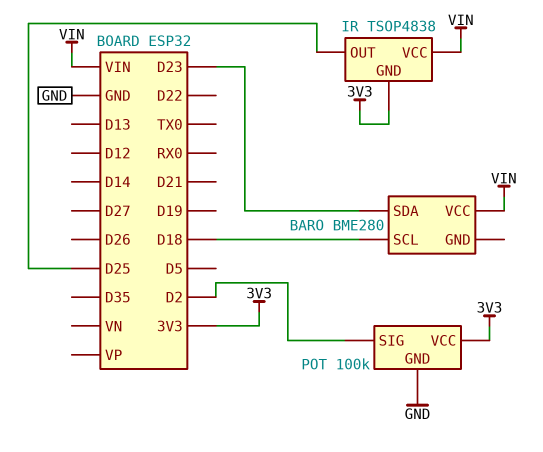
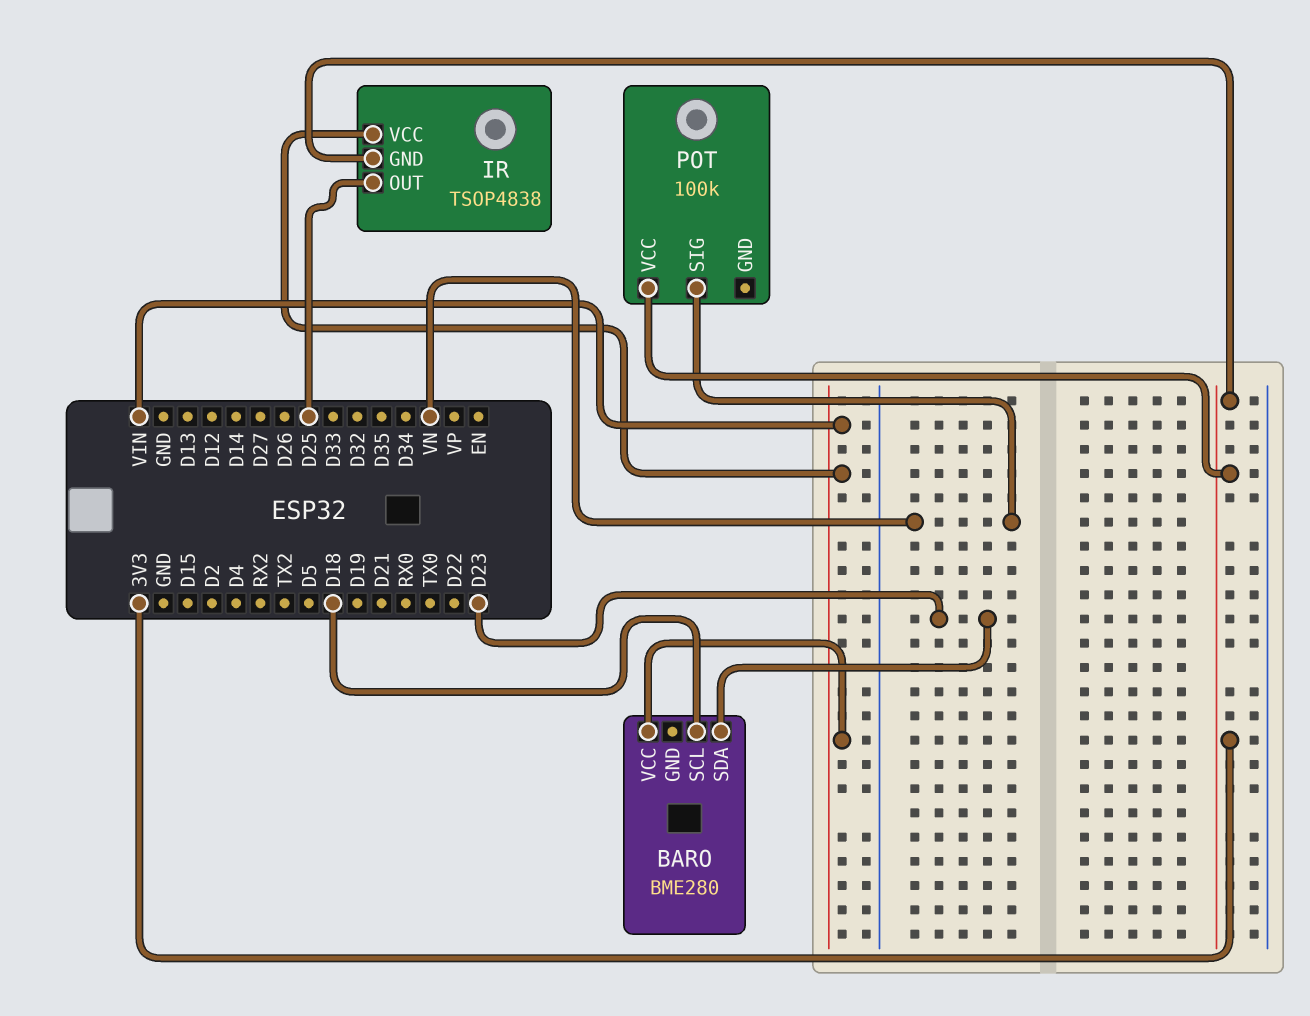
POT pin GND: GND -> none
POT pin SIG: D2 -> VN

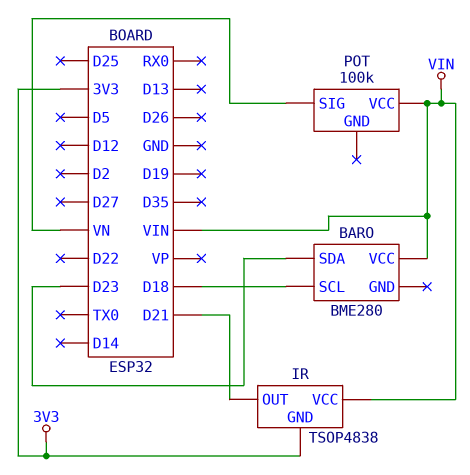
IR pin OUT: D25 -> D21
POT pin VCC: 3V3 -> VIN

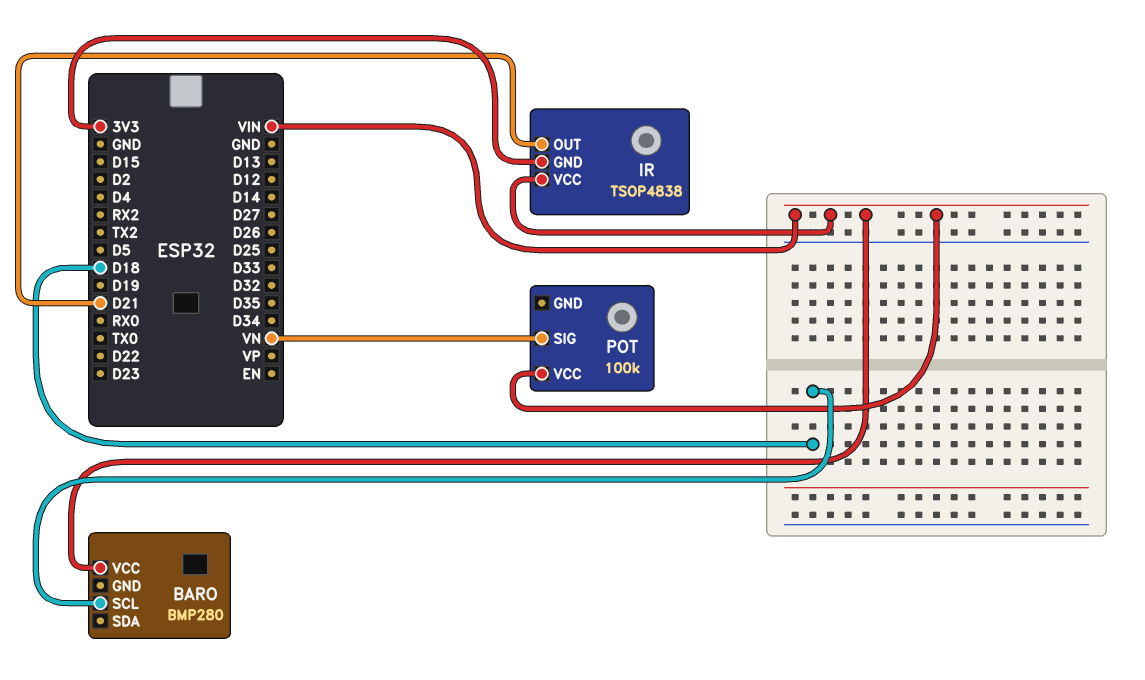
BARO: BME280 -> BMP280
BARO pin SDA: D23 -> none

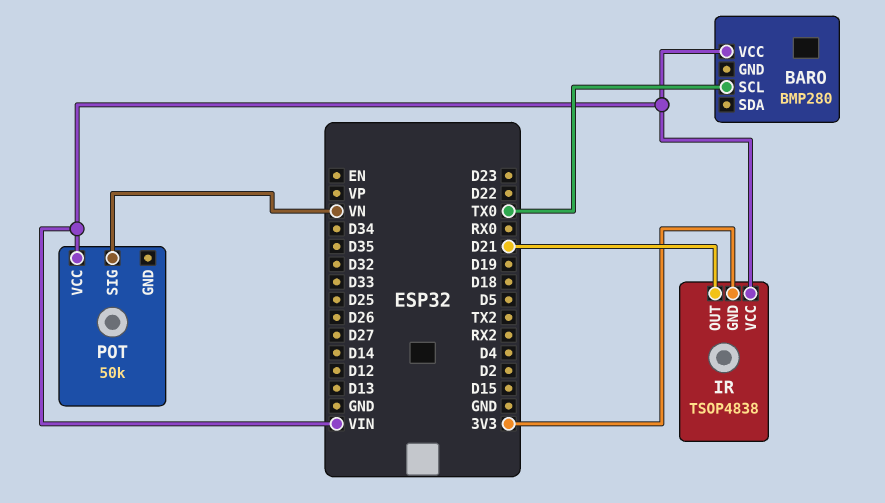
BARO pin SCL: D18 -> TX0
POT: 100k -> 50k

